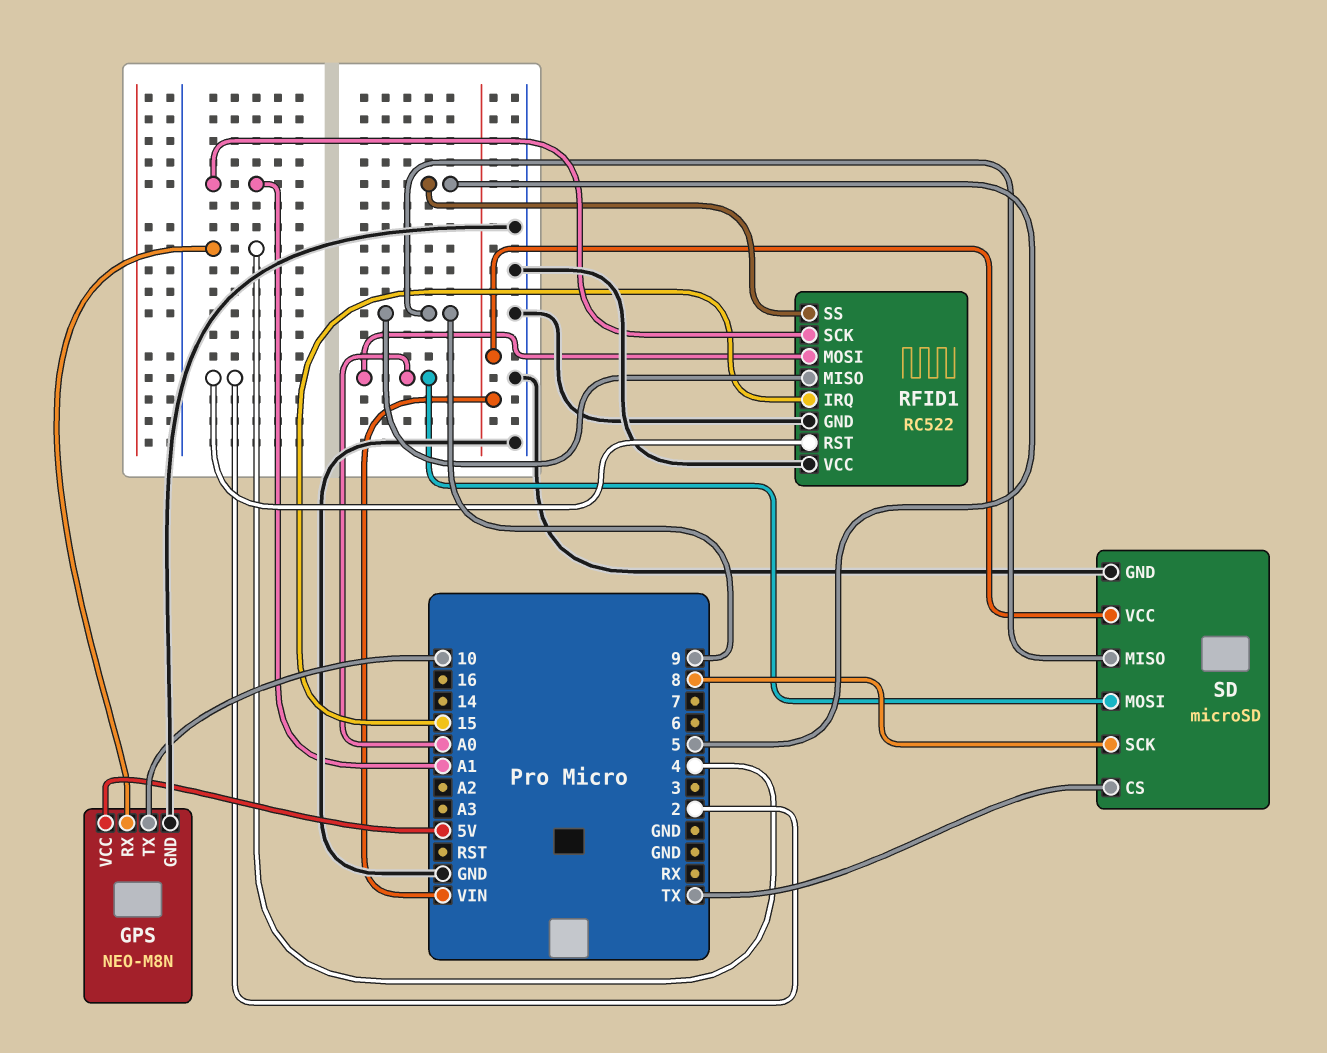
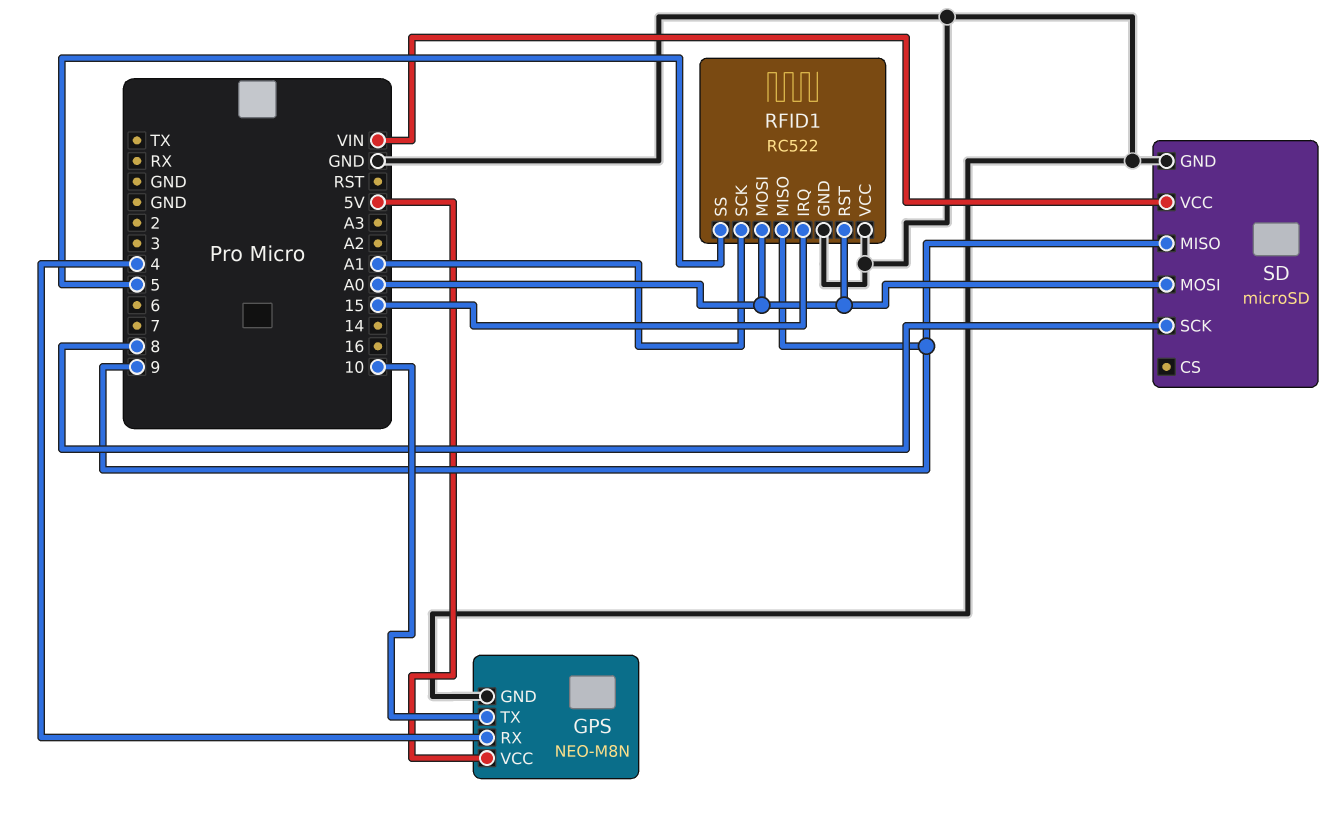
RFID1 pin RST: 2 -> A0
SD pin CS: TX -> none

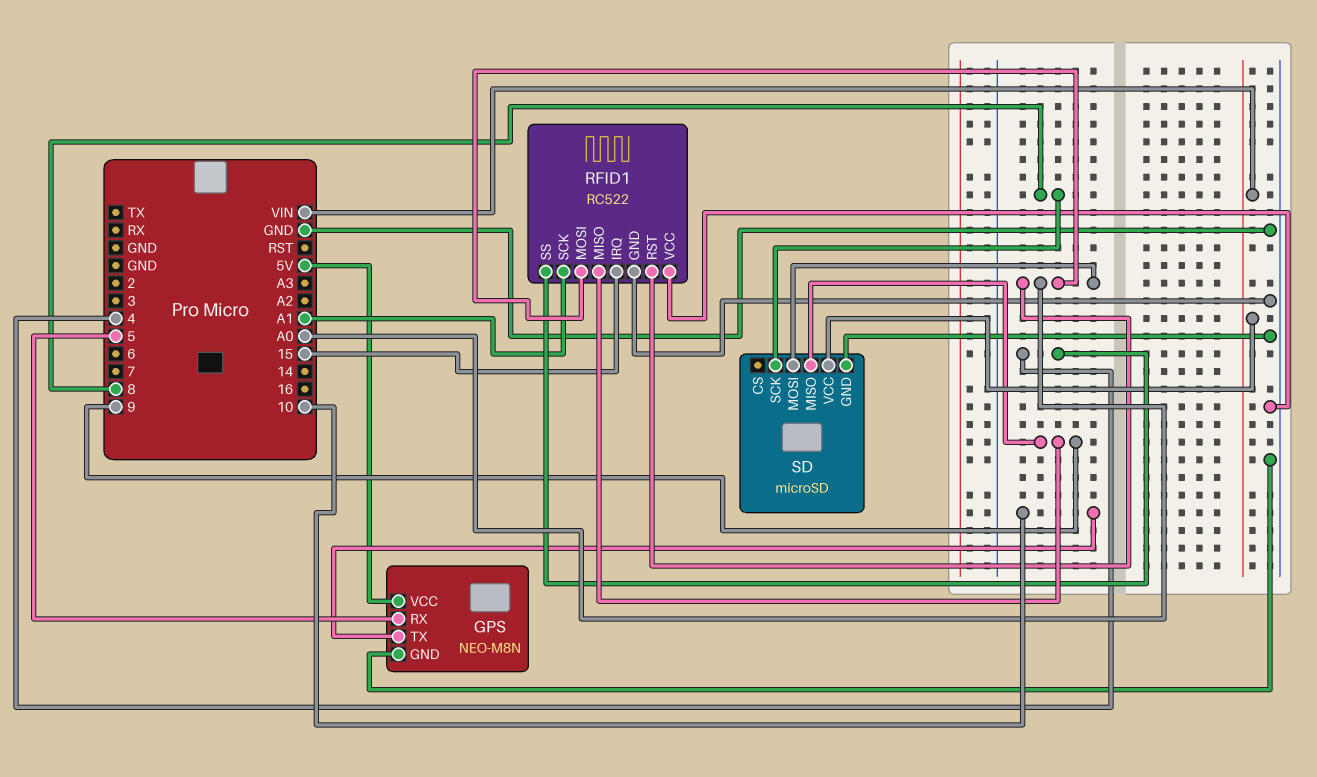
GPS pin RX: 4 -> 5
RFID1 pin SS: 5 -> 4

